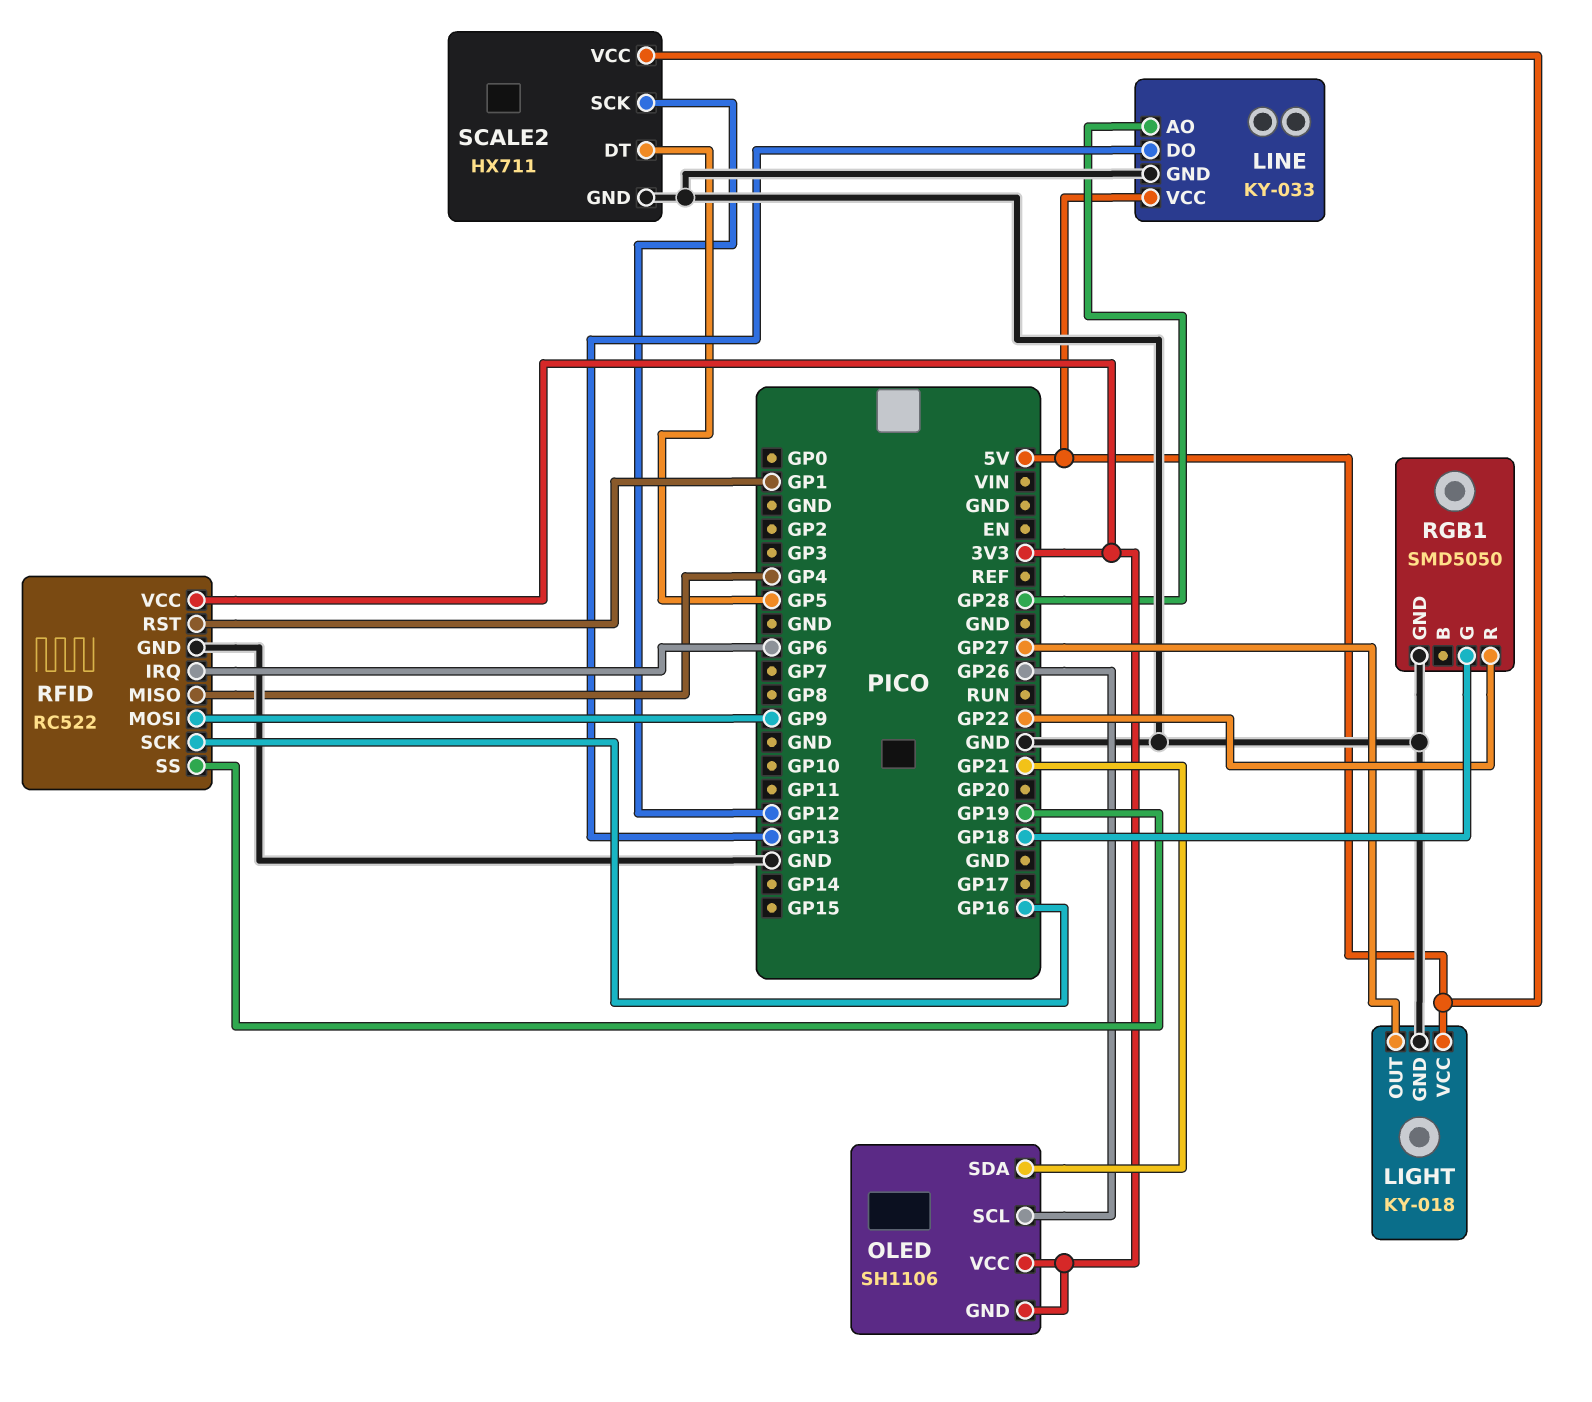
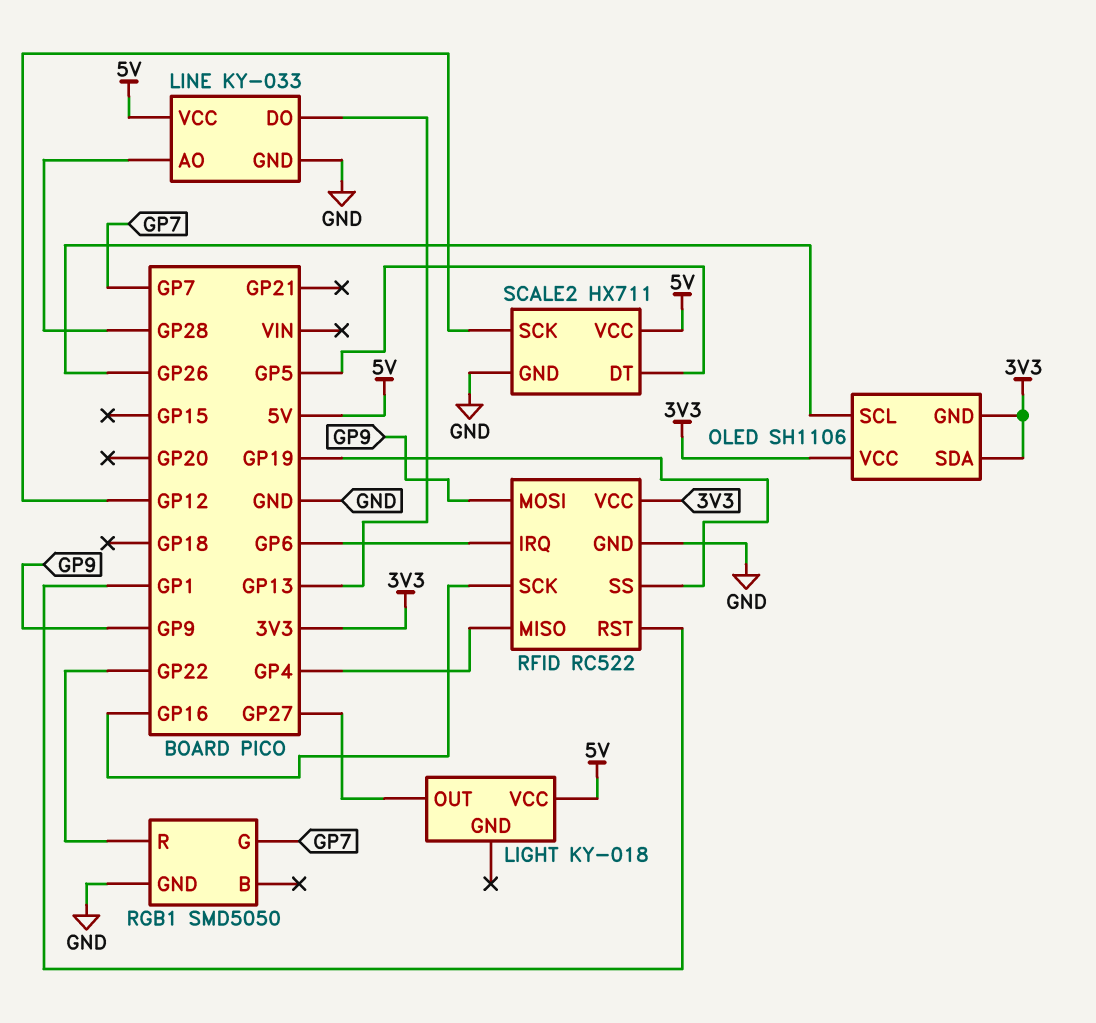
LIGHT pin GND: GND -> none
OLED pin SDA: GP21 -> 3V3
RGB1 pin G: GP18 -> GP7

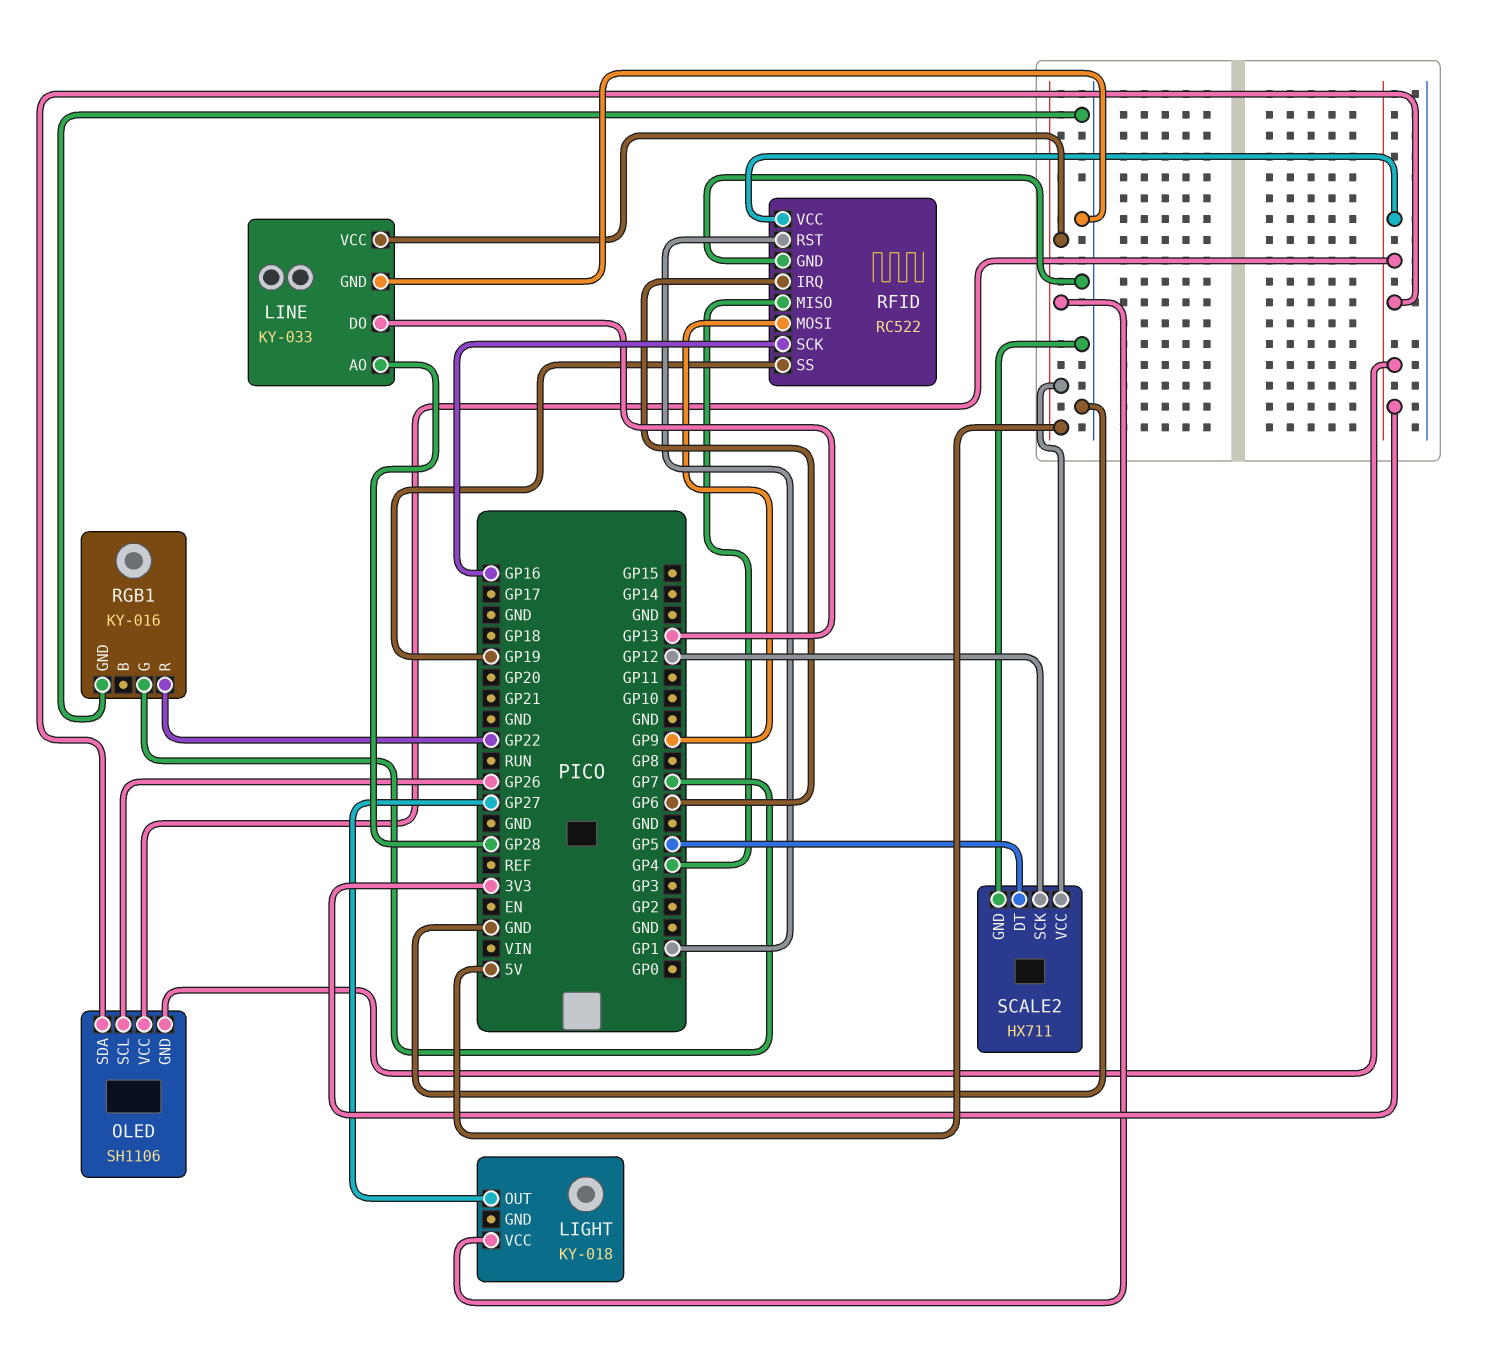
RGB1: SMD5050 -> KY-016

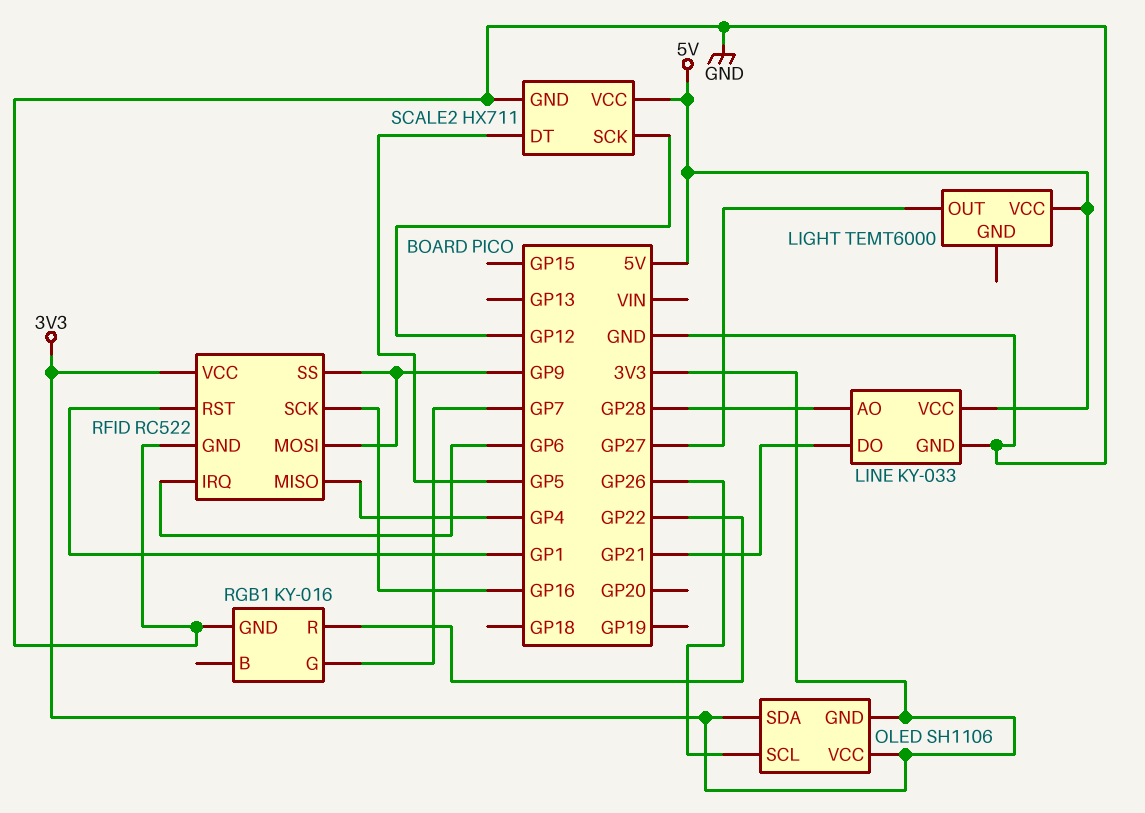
LIGHT: KY-018 -> TEMT6000
LINE pin DO: GP13 -> GP21
RFID pin SS: GP19 -> GP9

